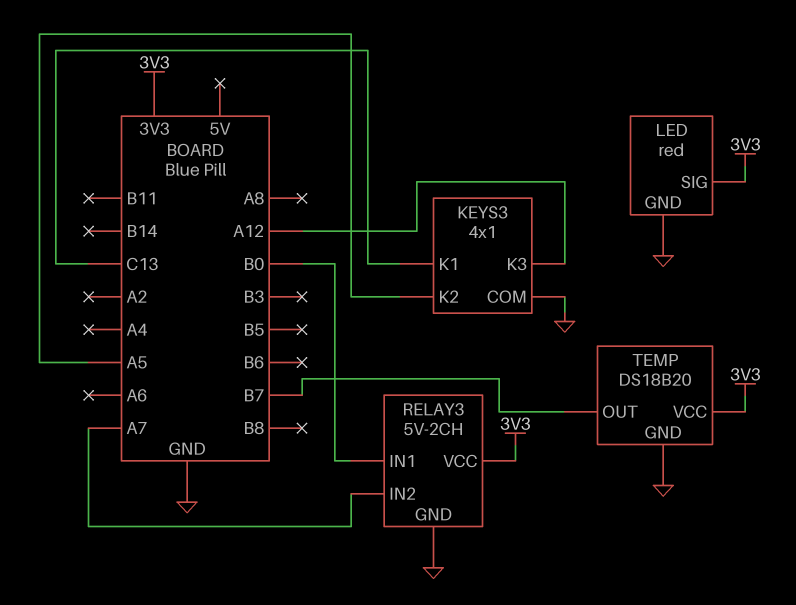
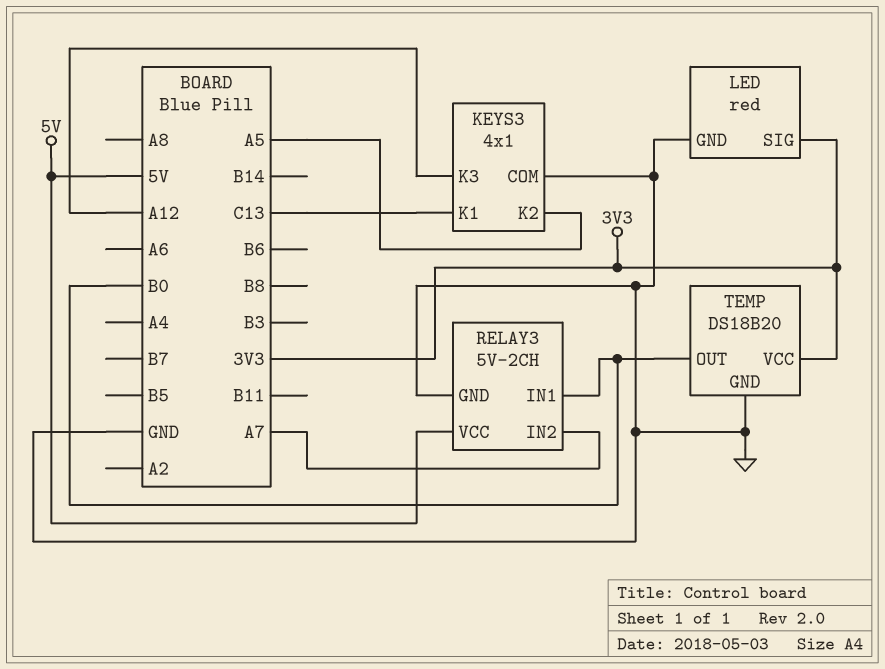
RELAY3 pin VCC: 3V3 -> 5V
TEMP pin OUT: B7 -> B0

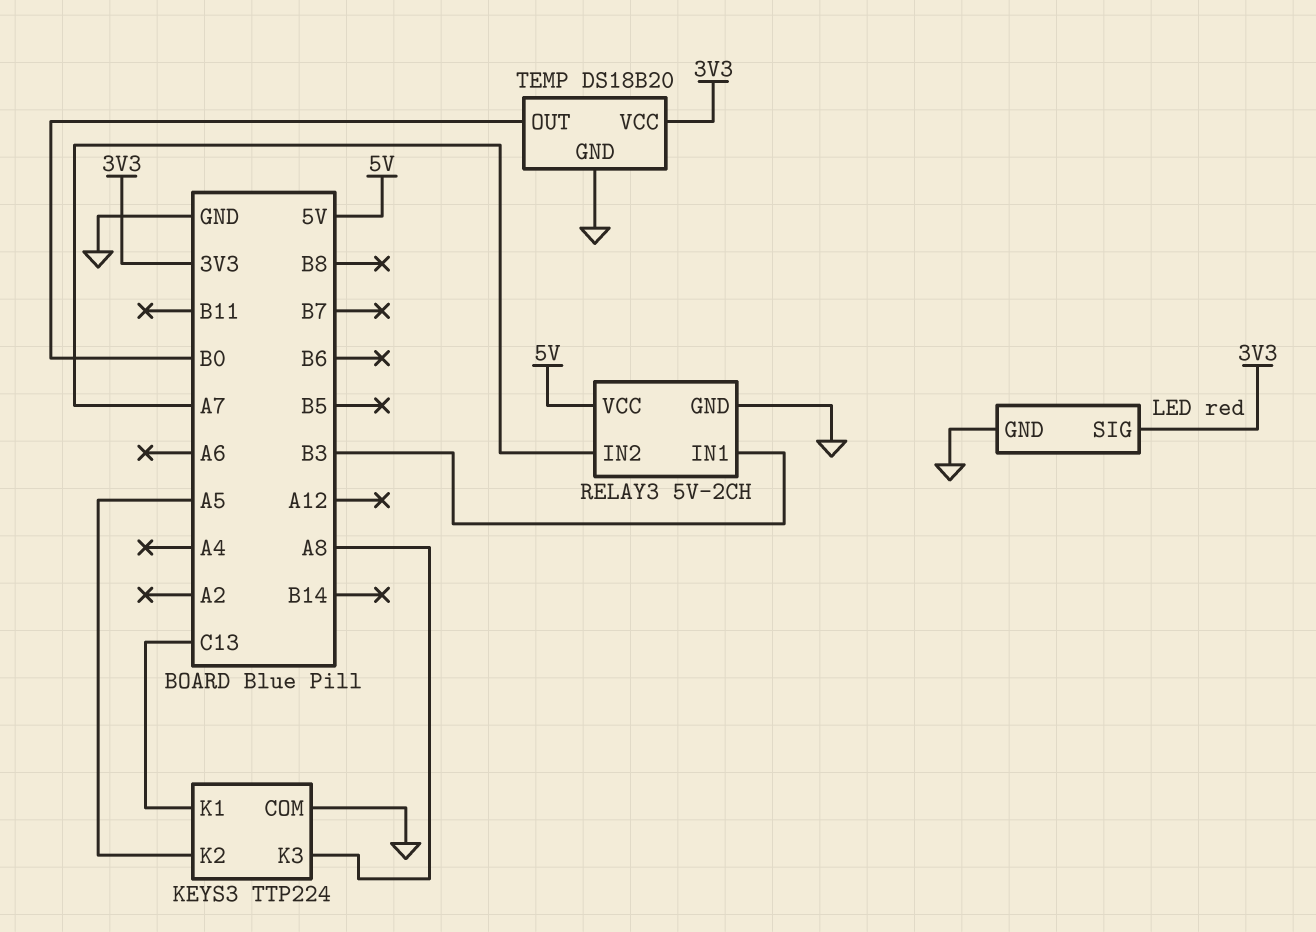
KEYS3: 4x1 -> TTP224
KEYS3 pin K3: A12 -> A8
RELAY3 pin IN1: B0 -> B3

